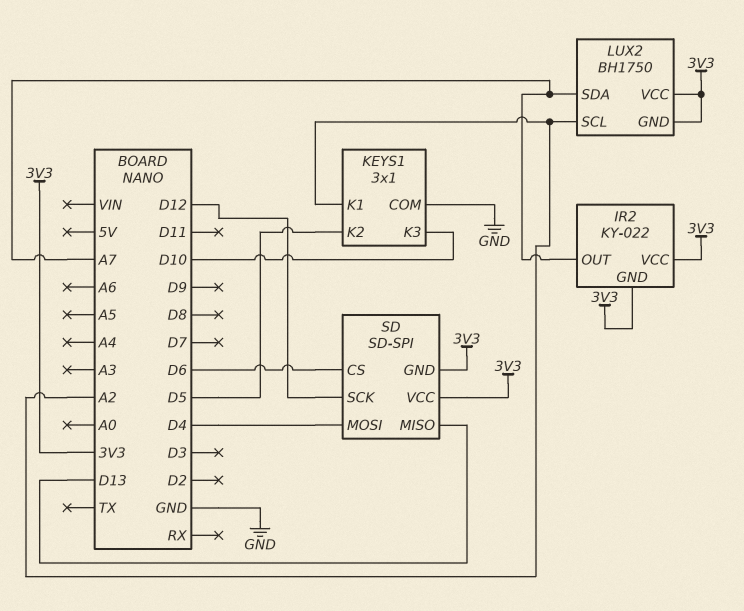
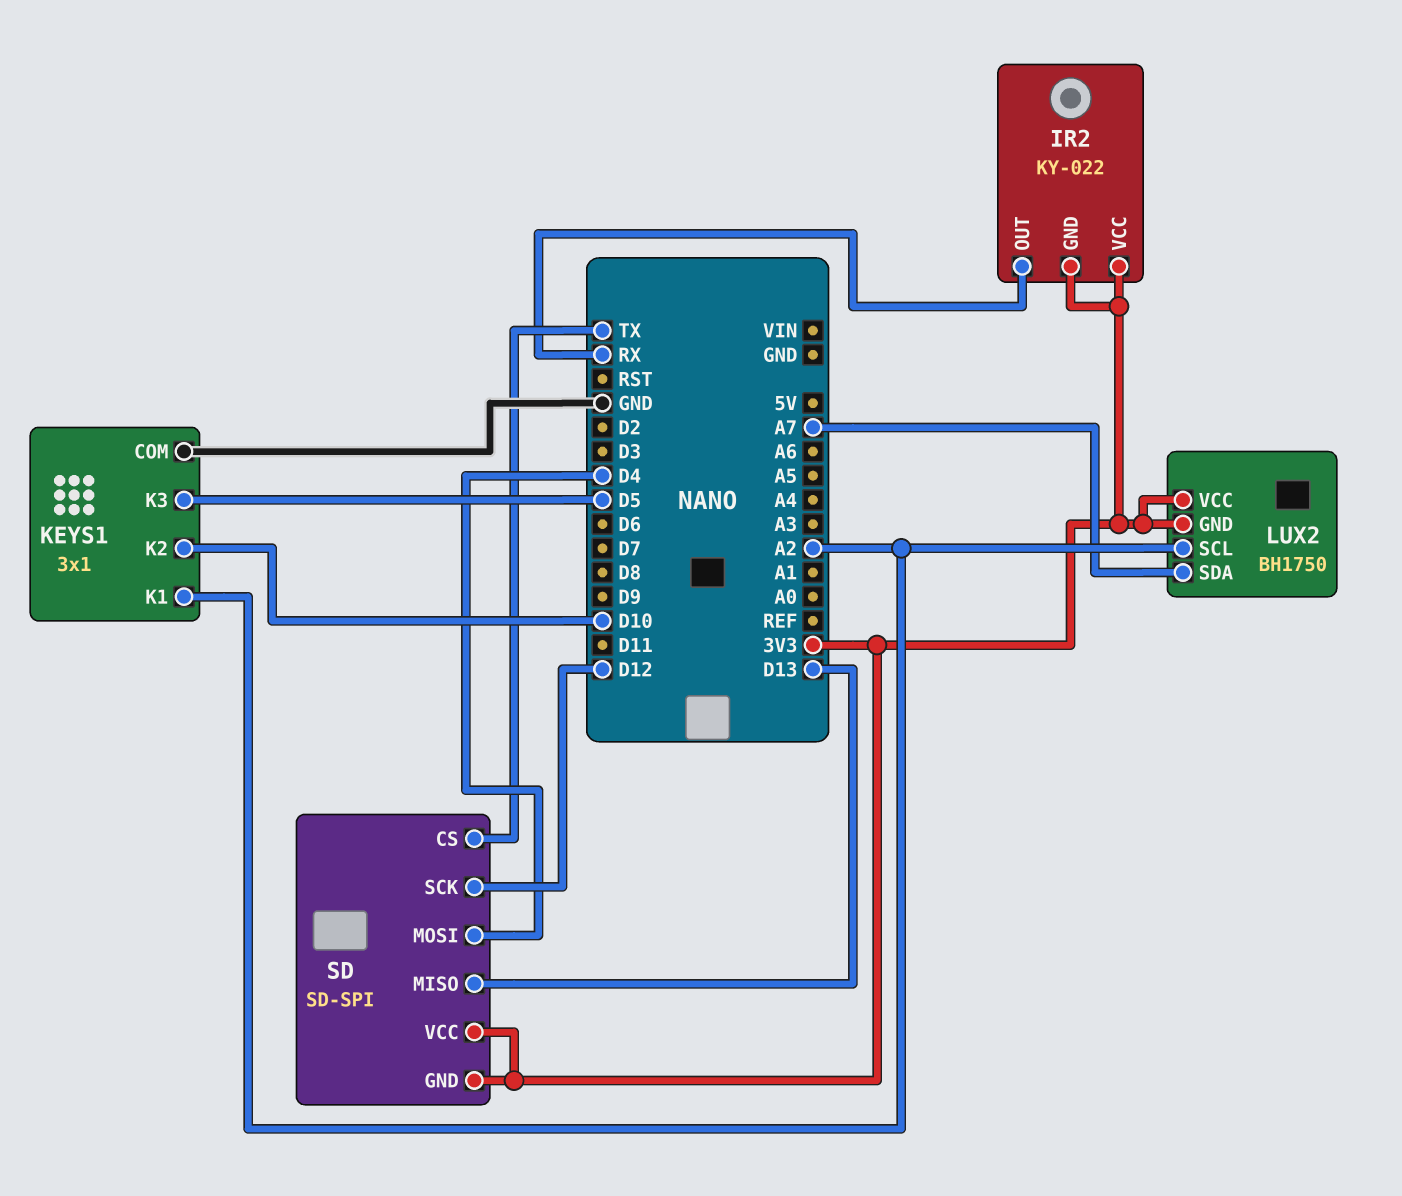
IR2 pin OUT: A7 -> RX
KEYS1 pin K2: D5 -> D10
KEYS1 pin K3: D10 -> D5
SD pin CS: D6 -> TX

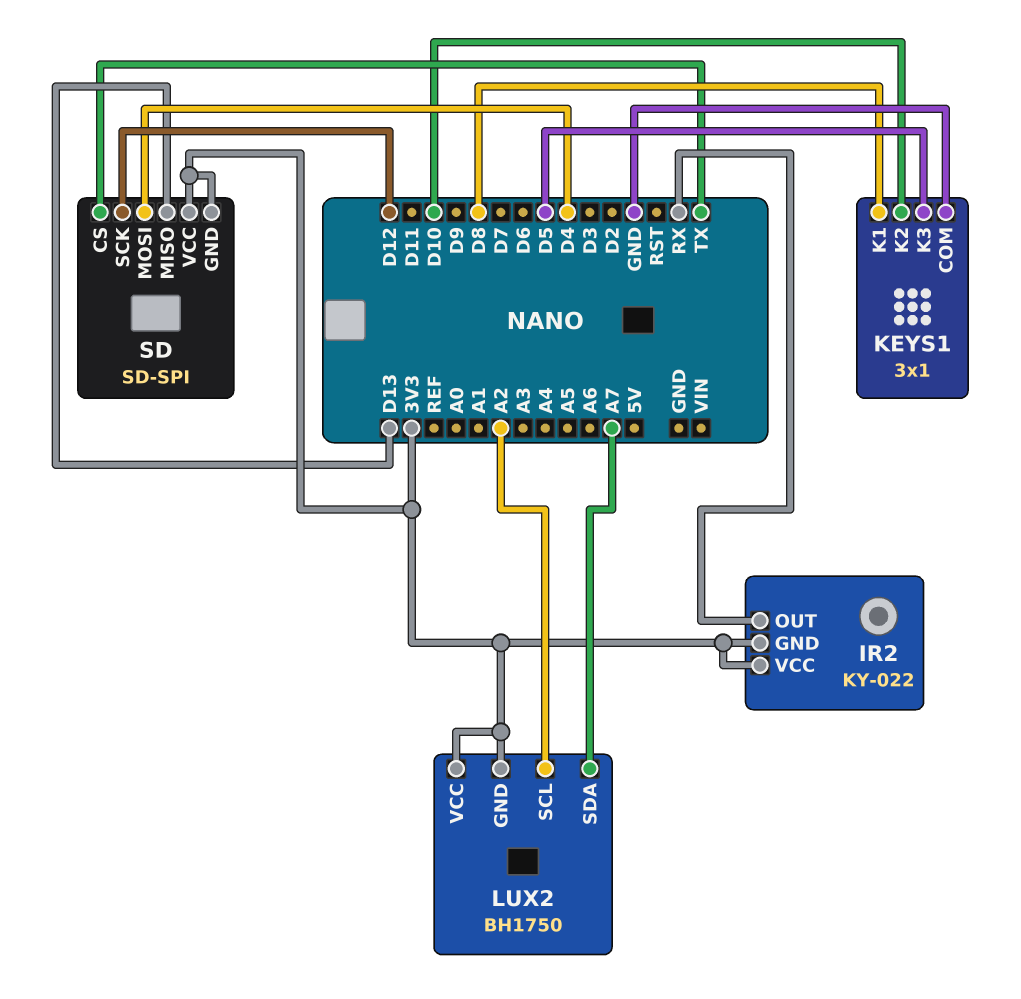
KEYS1 pin K1: A2 -> D8

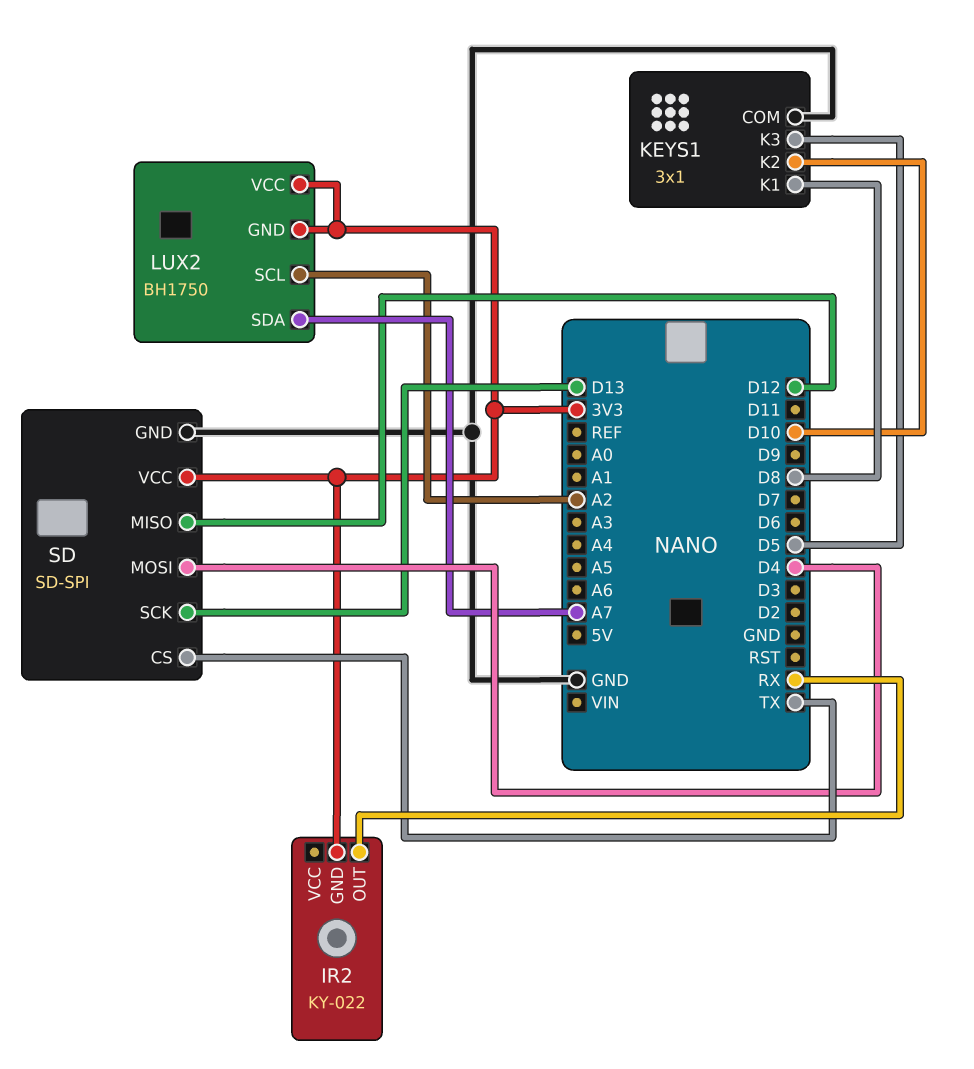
IR2 pin VCC: 3V3 -> none
SD pin GND: 3V3 -> GND
SD pin MISO: D13 -> D12
SD pin SCK: D12 -> D13

